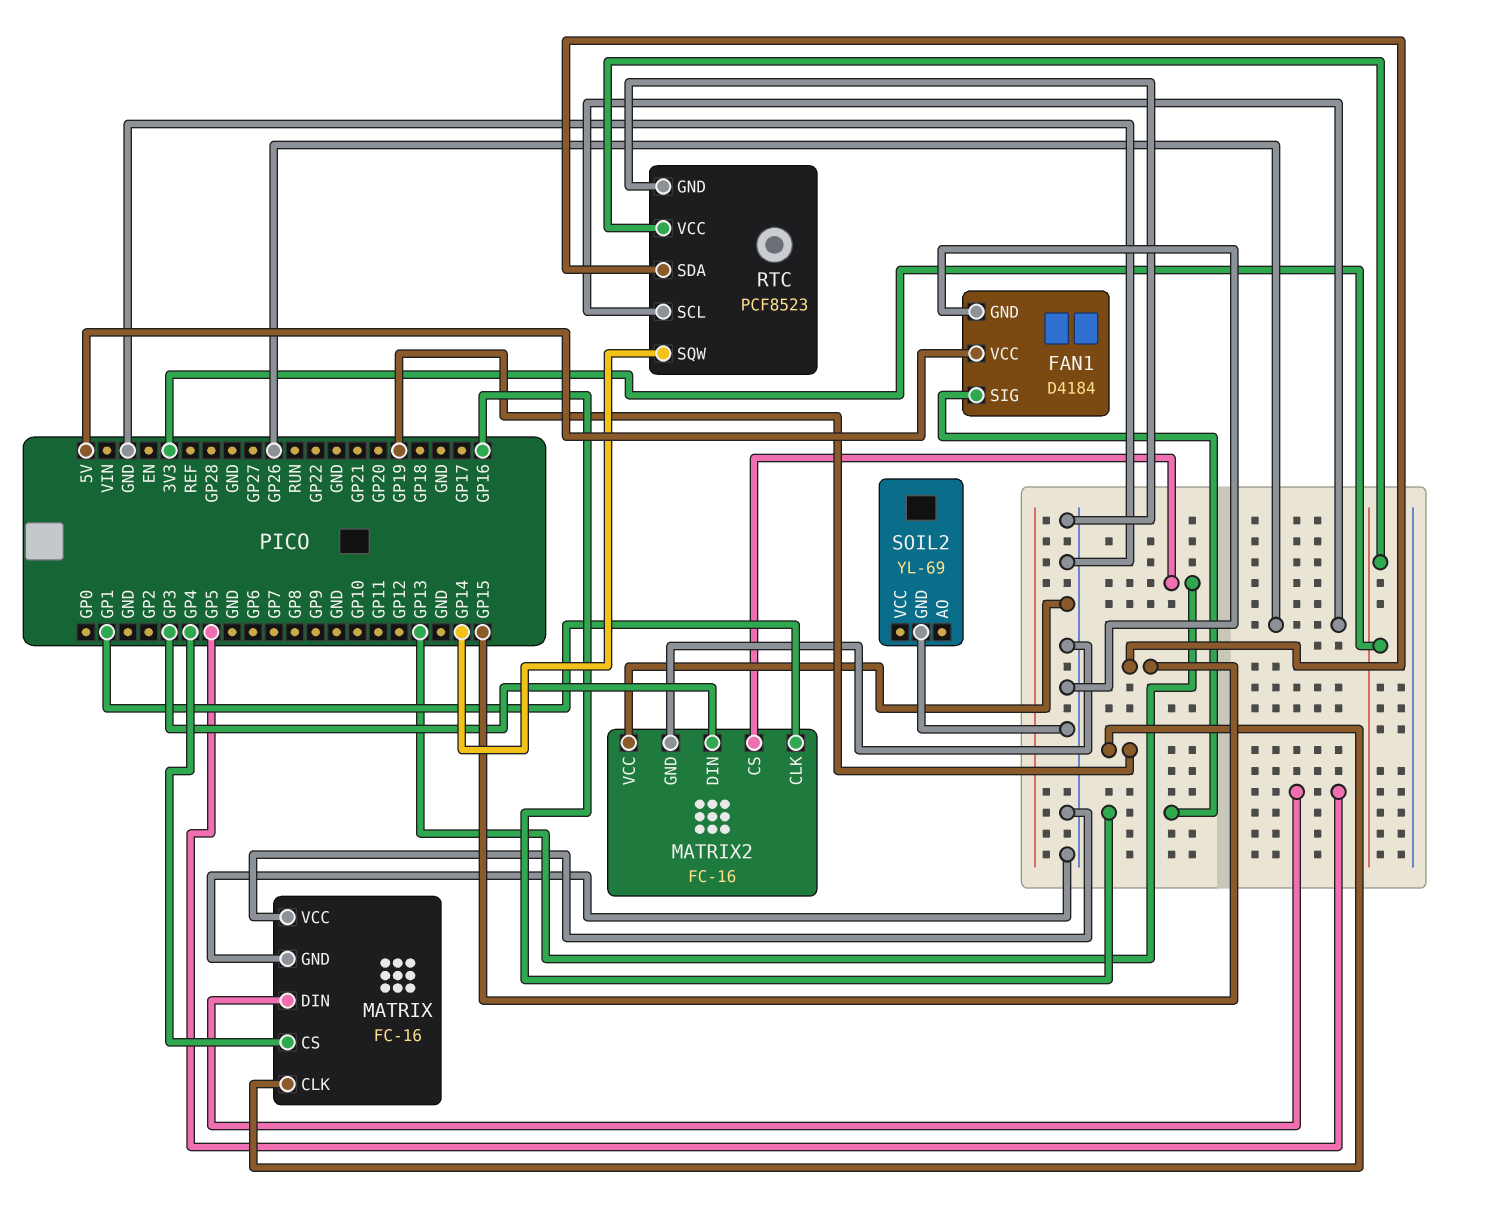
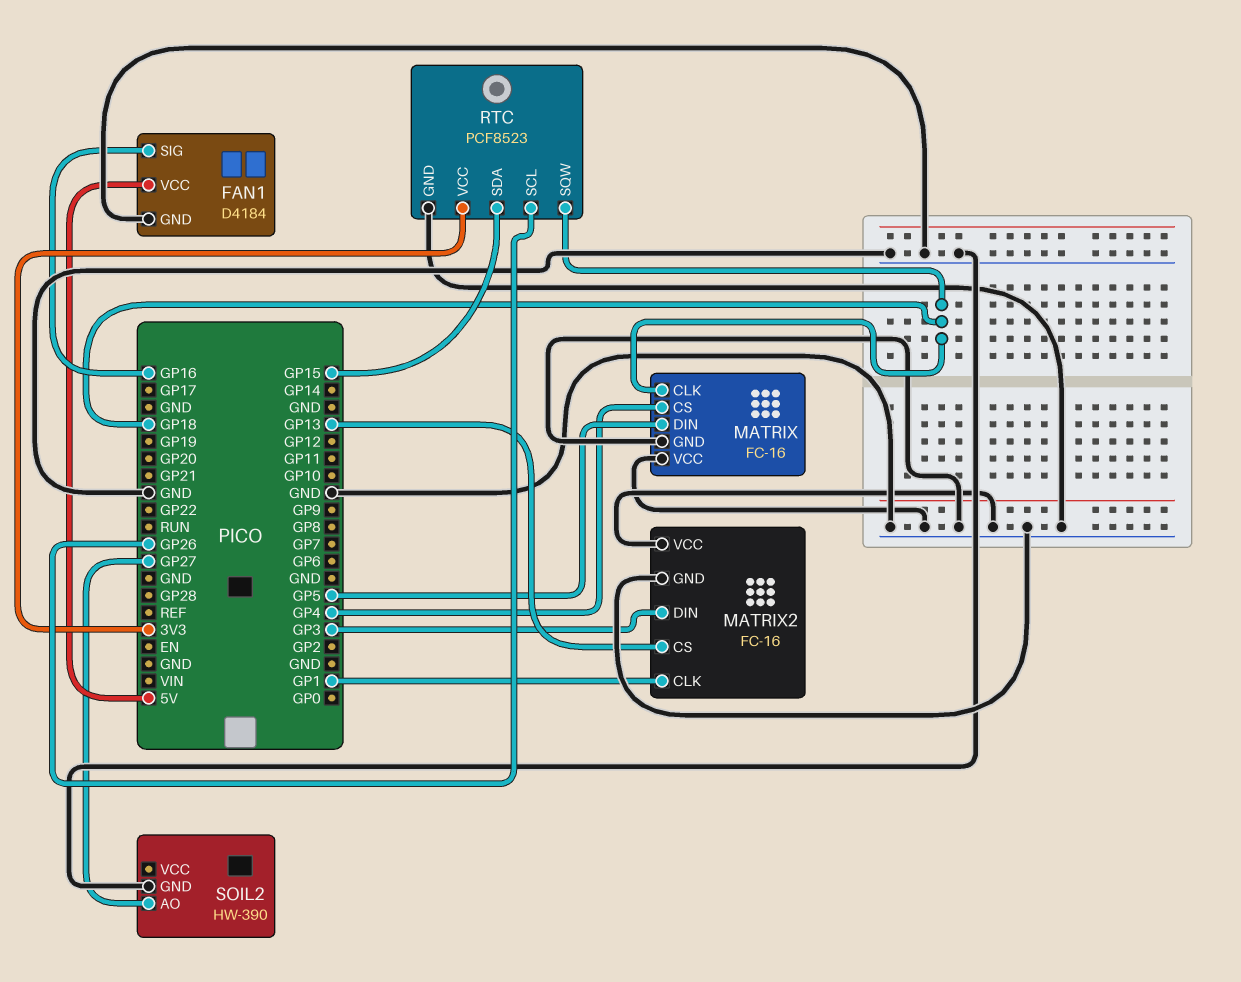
MATRIX pin CLK: GP19 -> GP18
RTC pin SQW: GP14 -> GP18
SOIL2: YL-69 -> HW-390
SOIL2 pin AO: none -> GP27

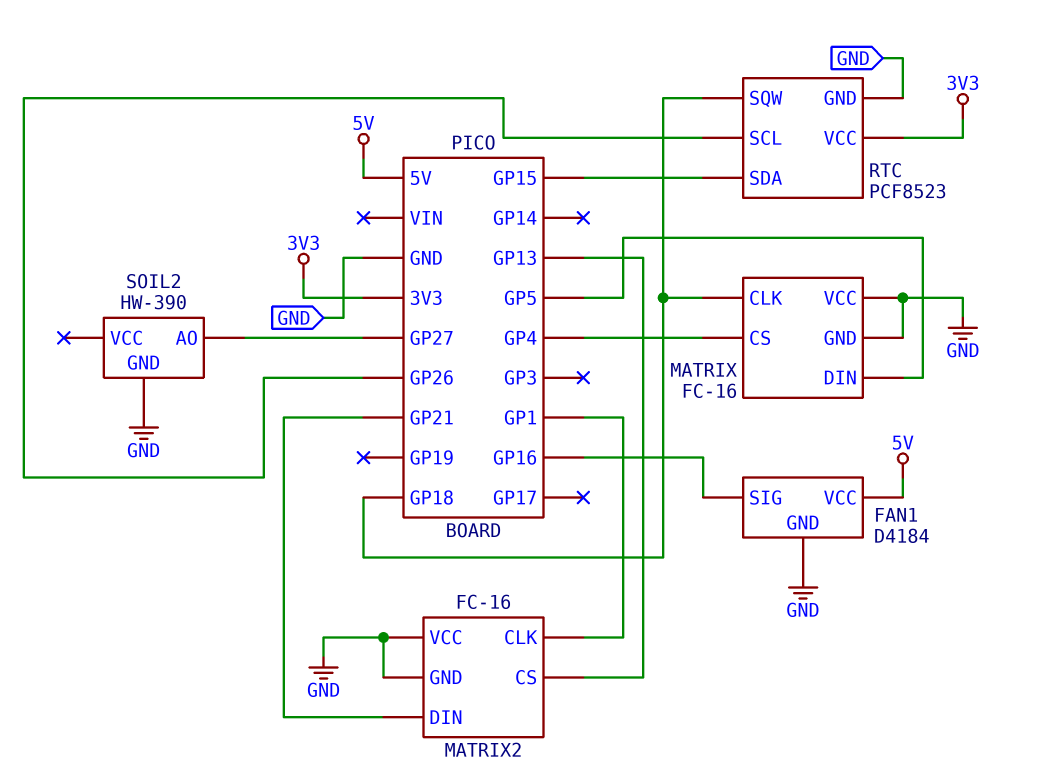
MATRIX2 pin DIN: GP3 -> GP21

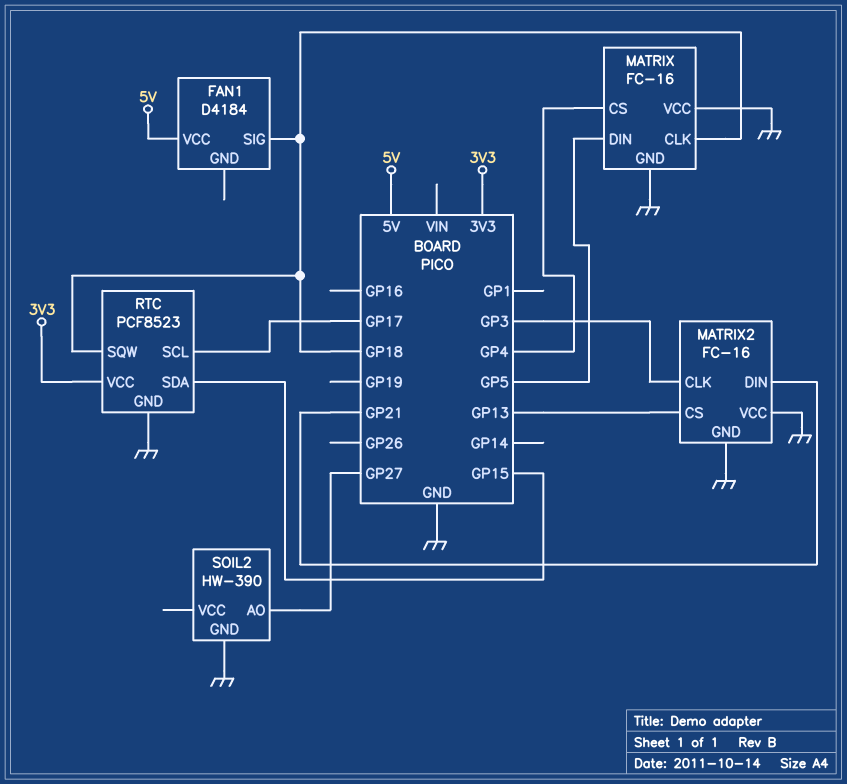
FAN1 pin GND: GND -> none
FAN1 pin SIG: GP16 -> GP18
MATRIX2 pin CLK: GP1 -> GP3
RTC pin SCL: GP26 -> GP17

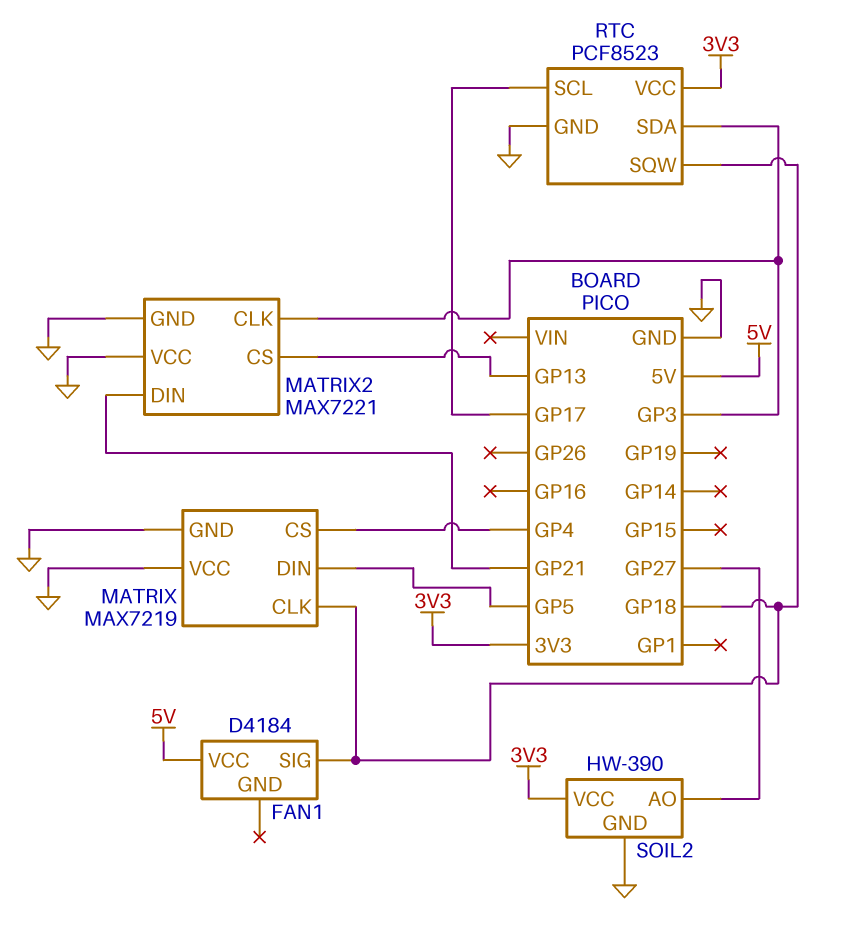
MATRIX: FC-16 -> MAX7219
MATRIX2: FC-16 -> MAX7221
RTC pin SDA: GP15 -> GP3
SOIL2 pin VCC: none -> 3V3

